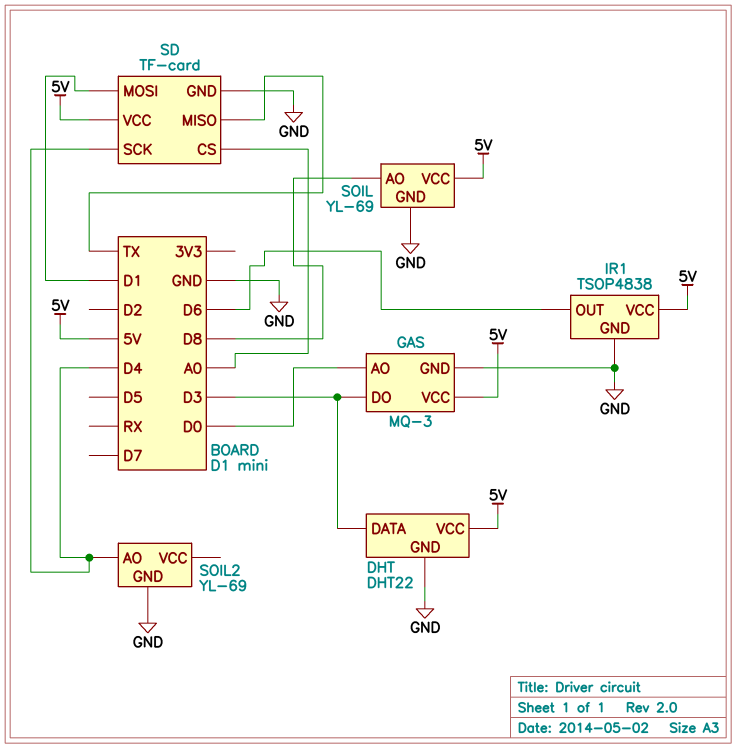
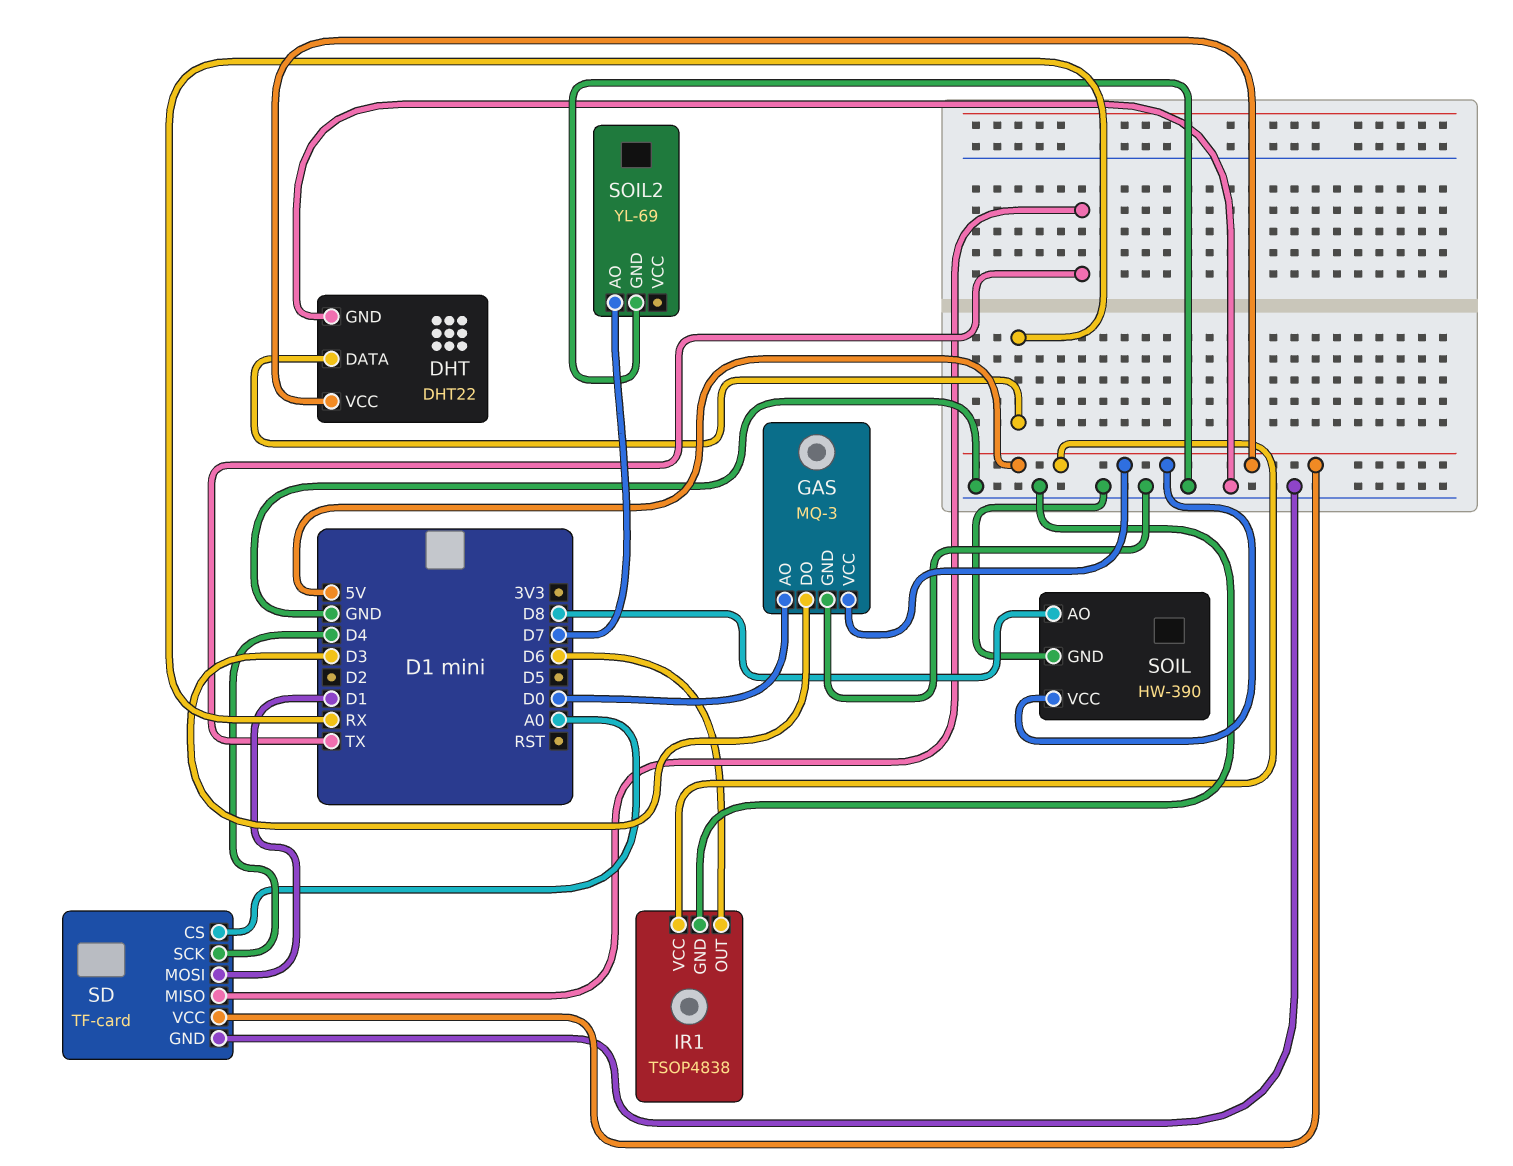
DHT pin DATA: D3 -> RX
SOIL: YL-69 -> HW-390
SOIL2 pin AO: D4 -> D7

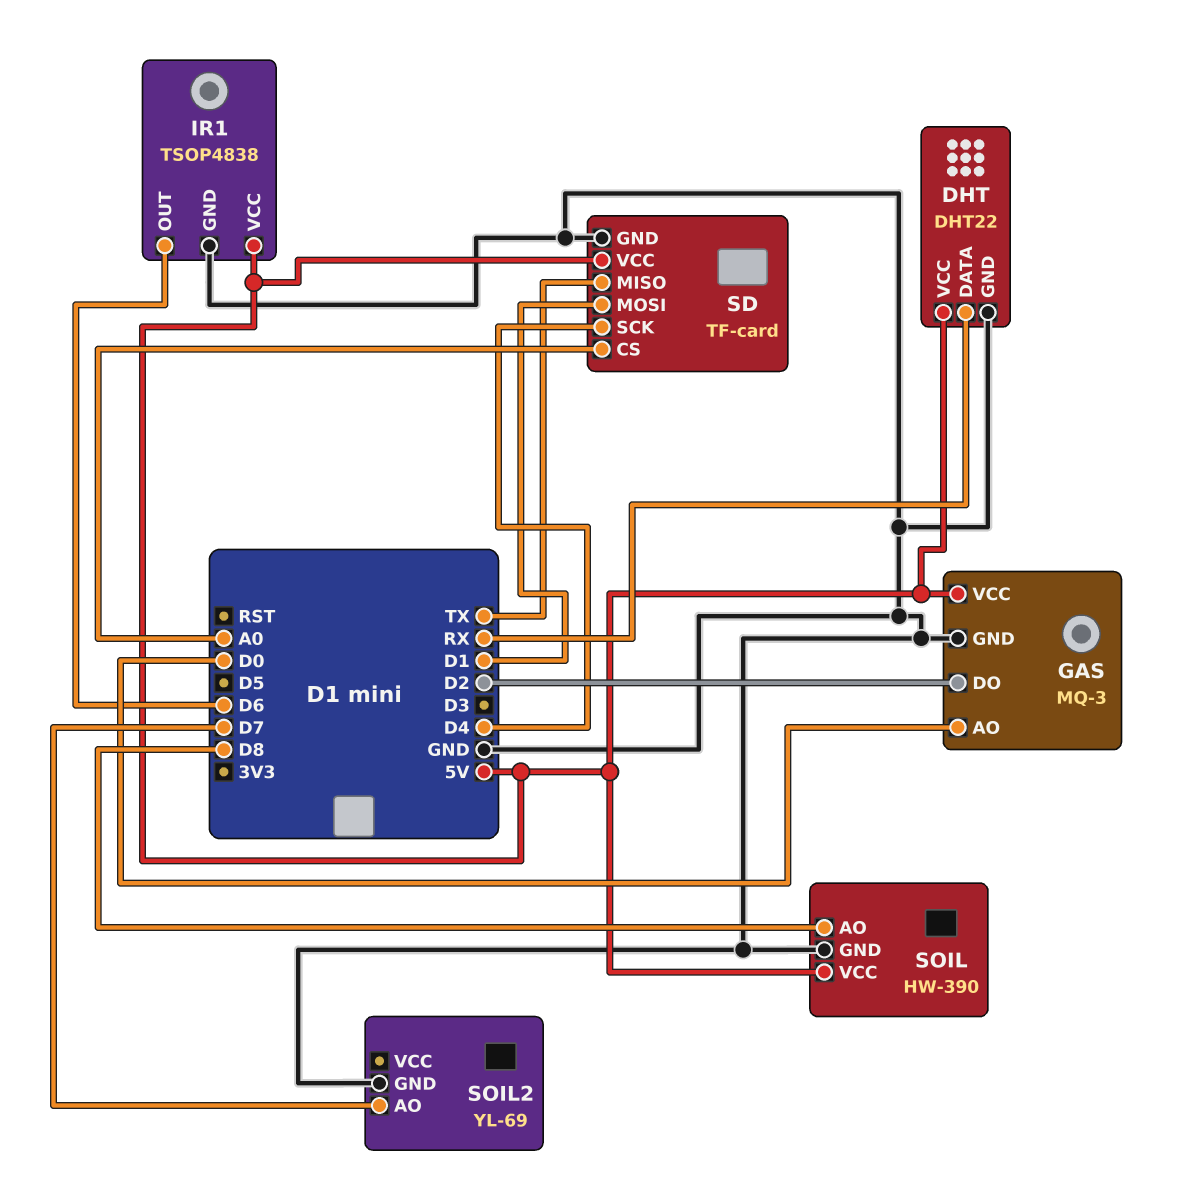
GAS pin DO: D3 -> D2

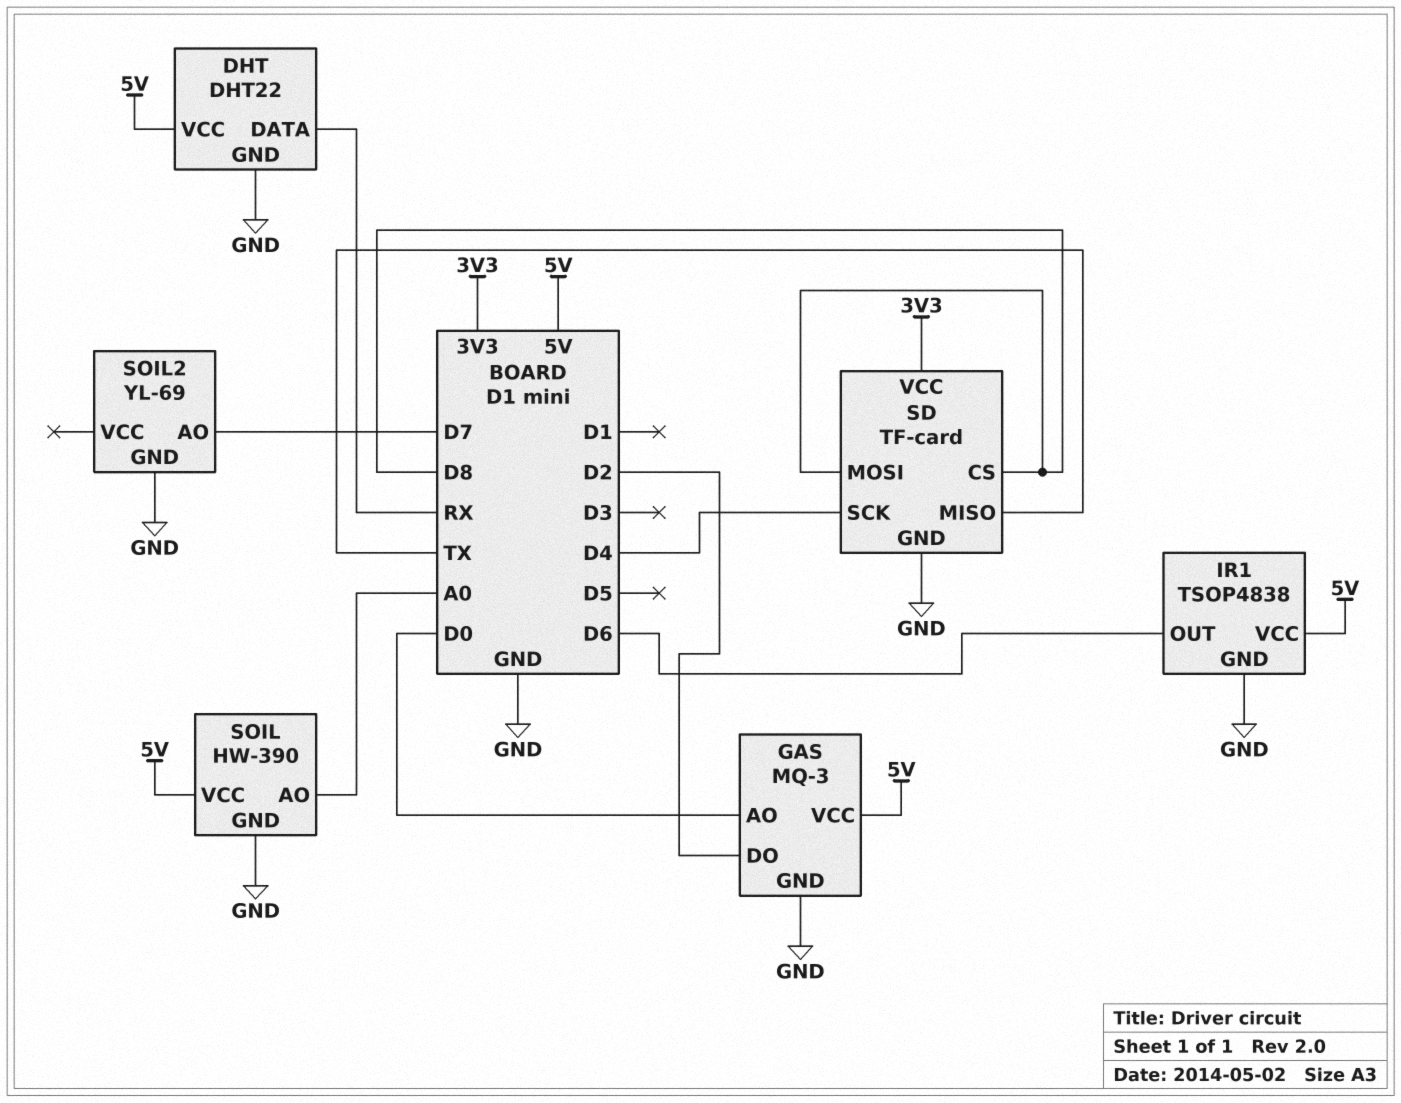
SD pin CS: A0 -> D8
SD pin MOSI: D1 -> D8
SD pin VCC: 5V -> 3V3
SOIL pin AO: D8 -> A0

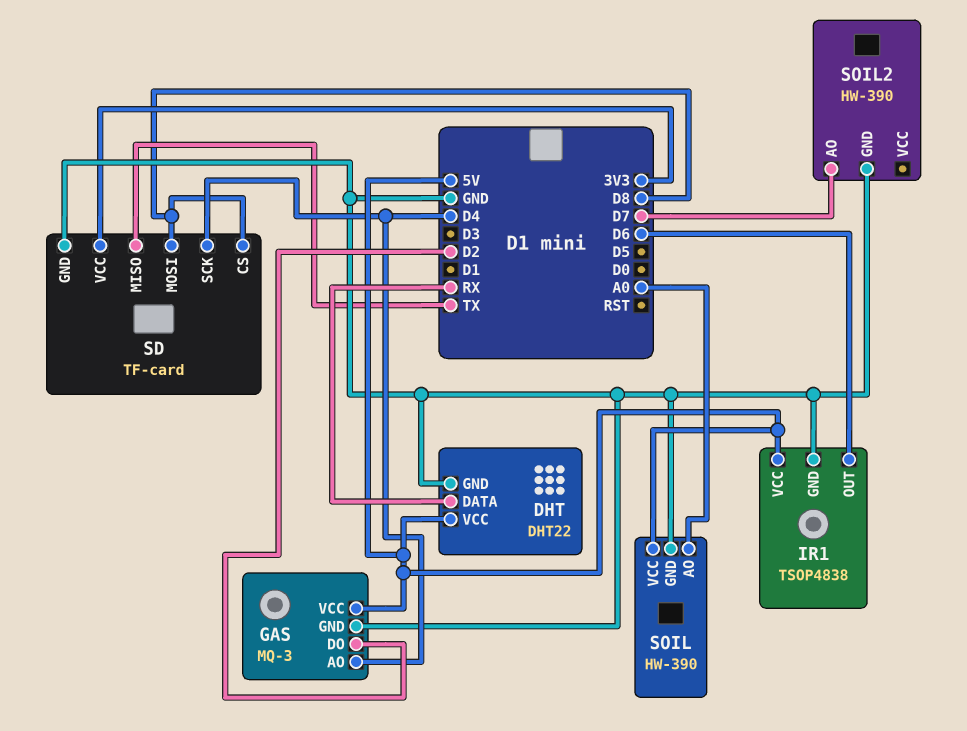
GAS pin AO: D0 -> D4
SOIL2: YL-69 -> HW-390

